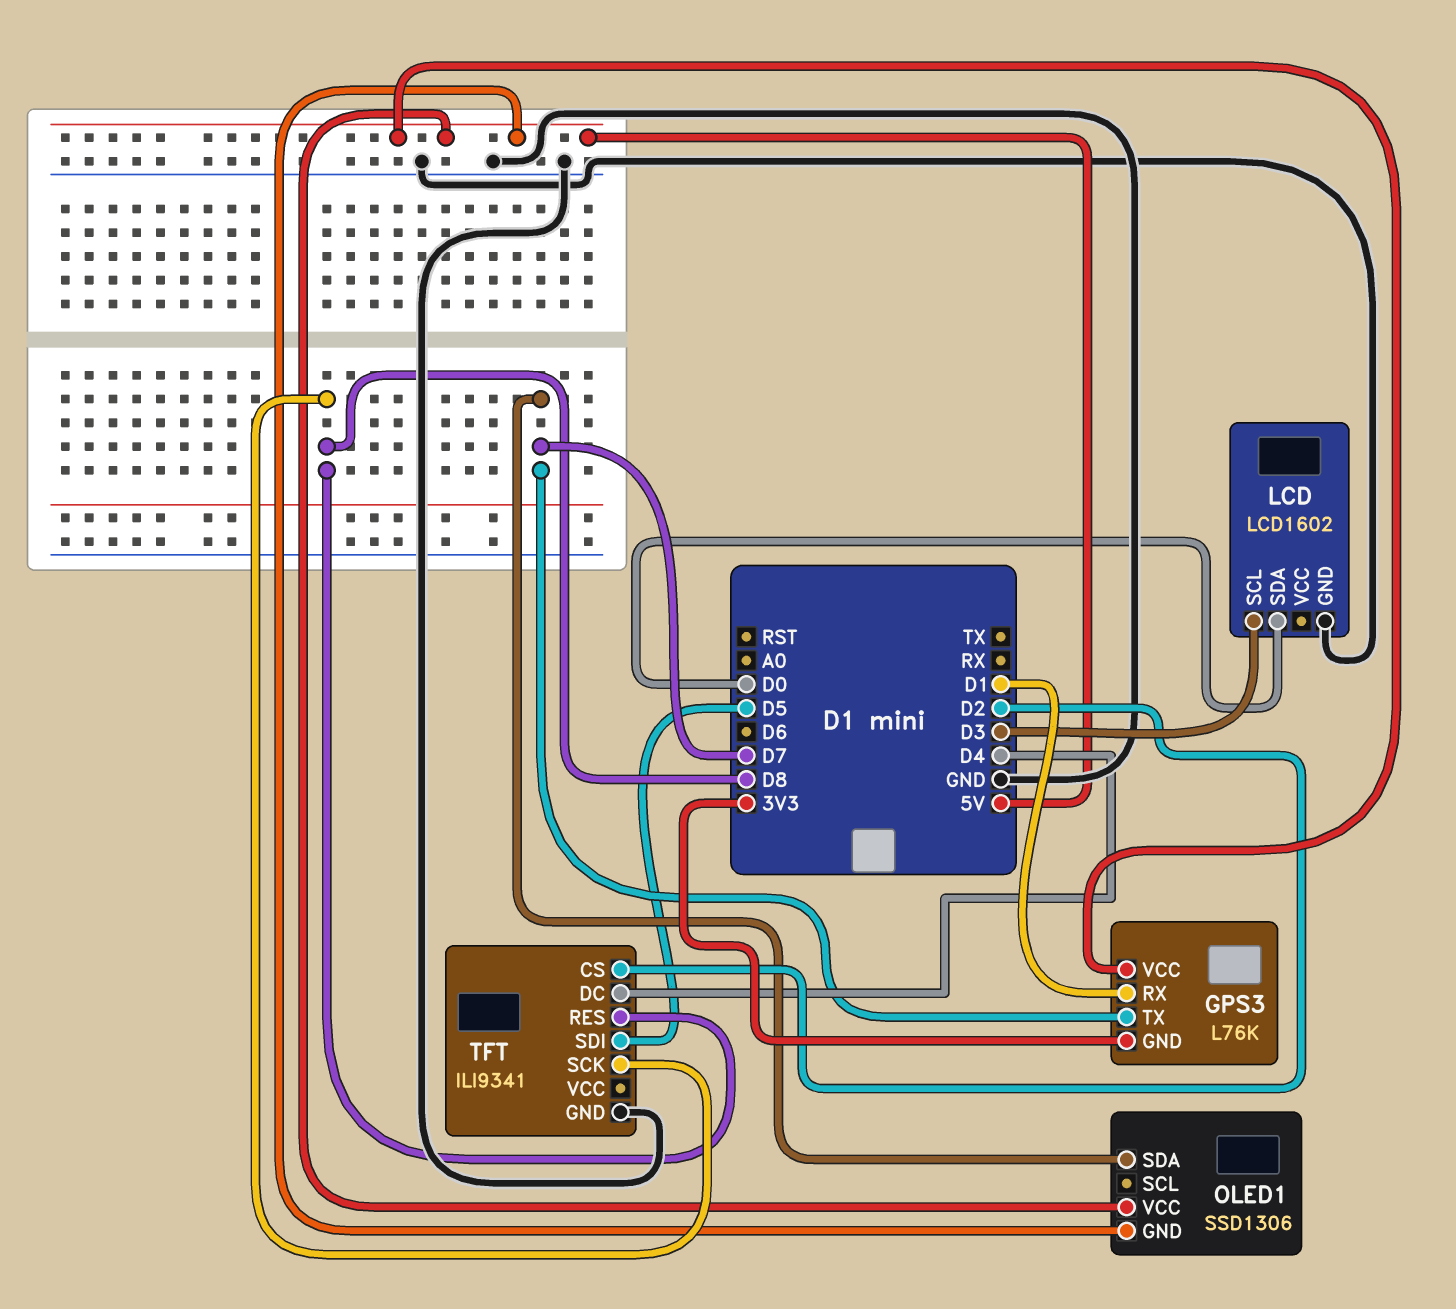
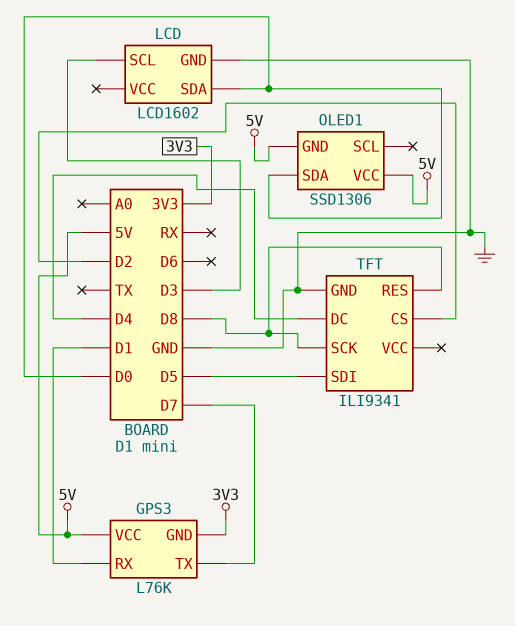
OLED1 pin SDA: D7 -> D0

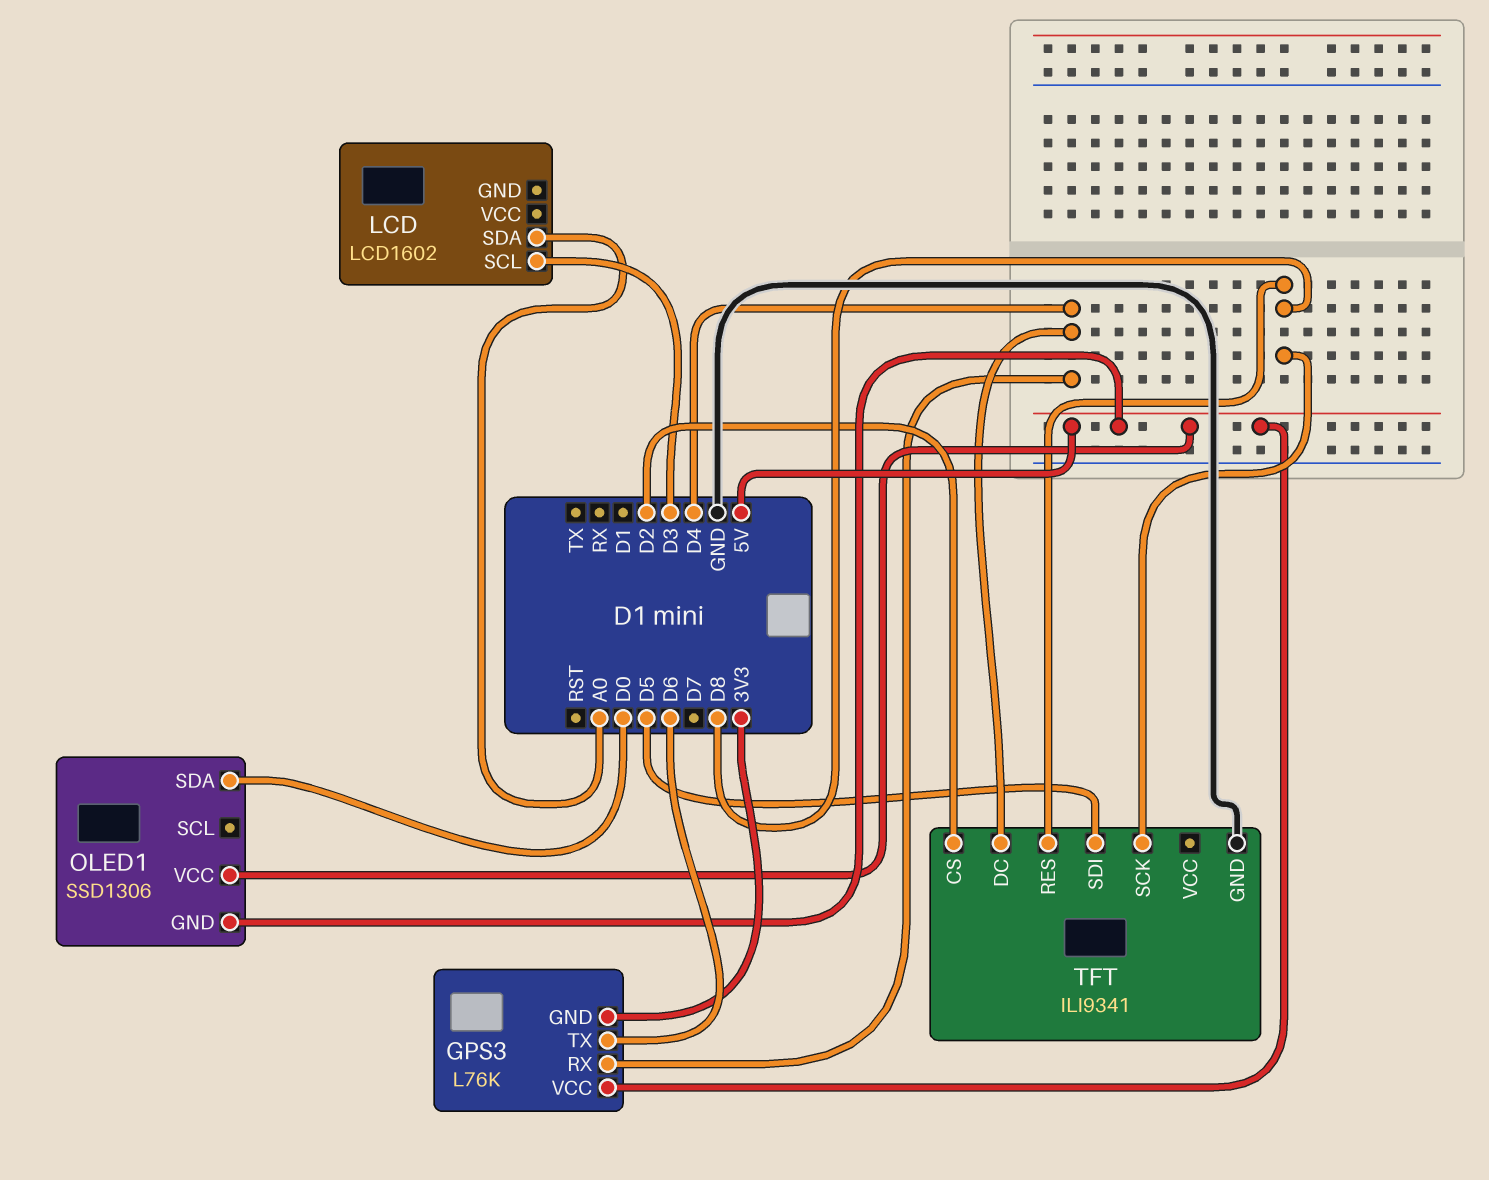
GPS3 pin RX: D1 -> D4
GPS3 pin TX: D7 -> D6
LCD pin GND: GND -> none
LCD pin SDA: D0 -> A0

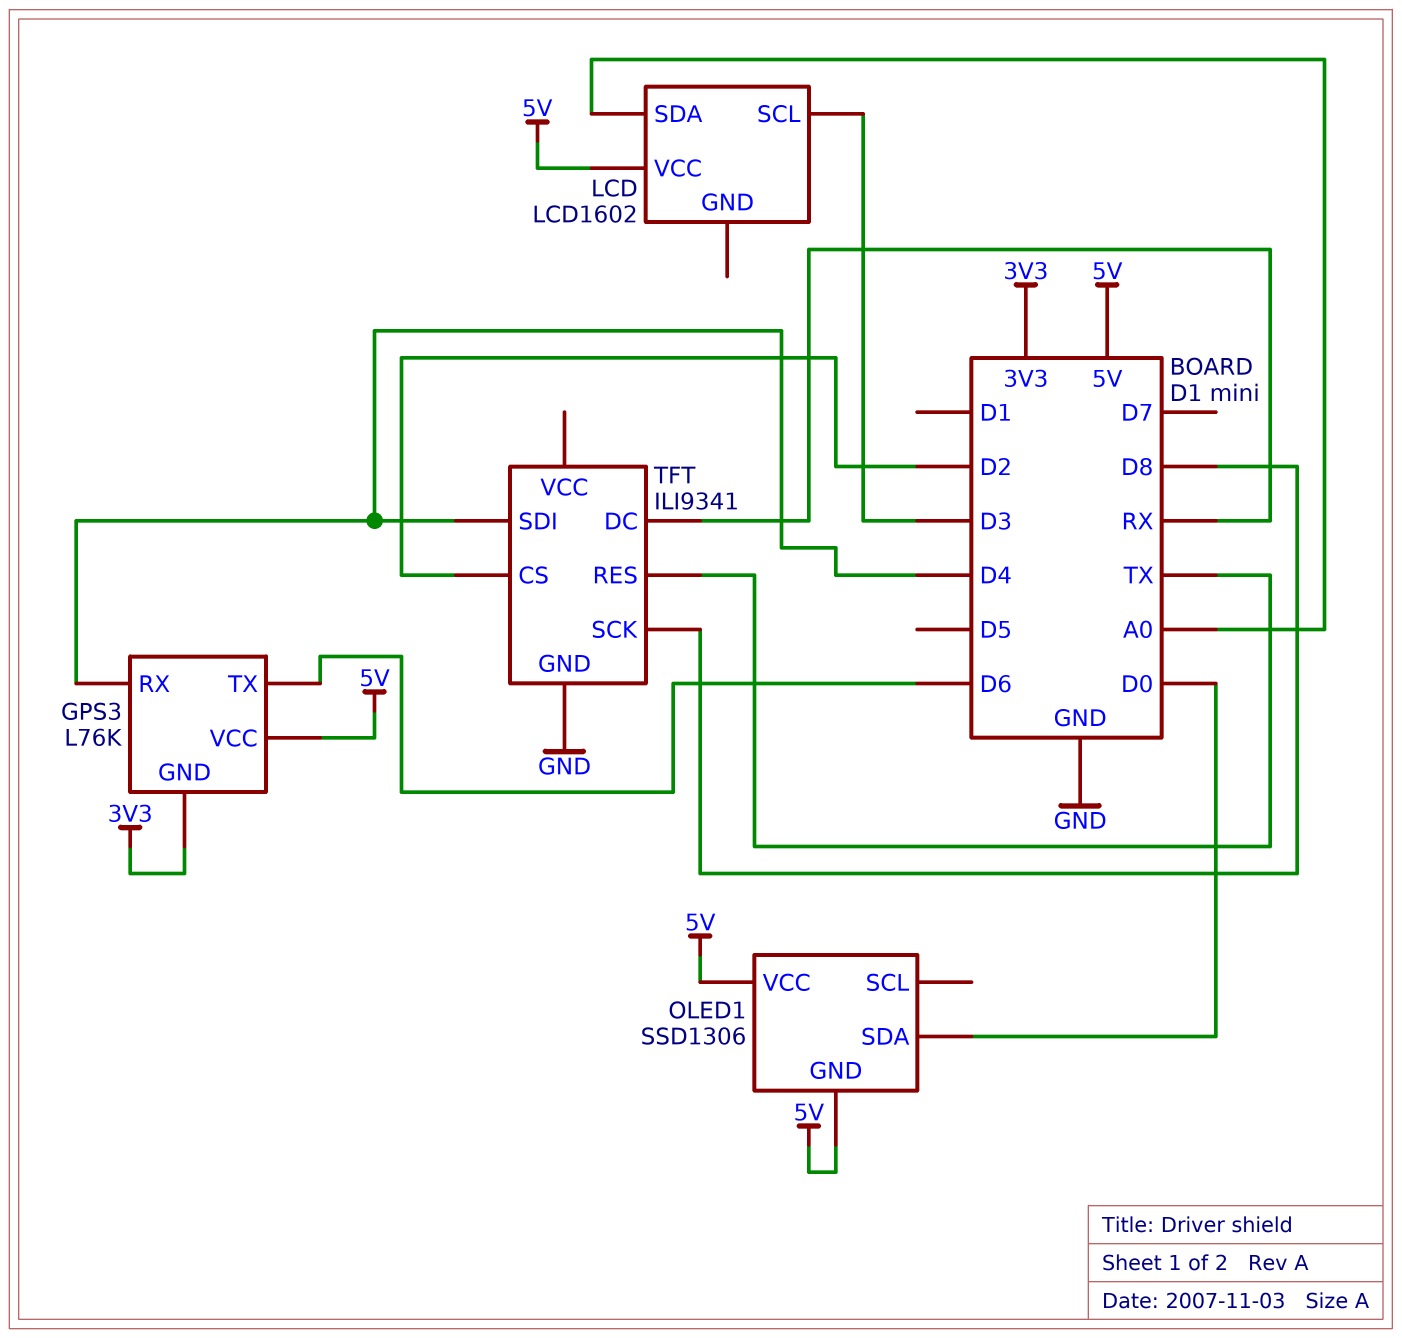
LCD pin VCC: none -> 5V
TFT pin DC: D4 -> RX
TFT pin RES: D8 -> TX
TFT pin SDI: D5 -> D4

